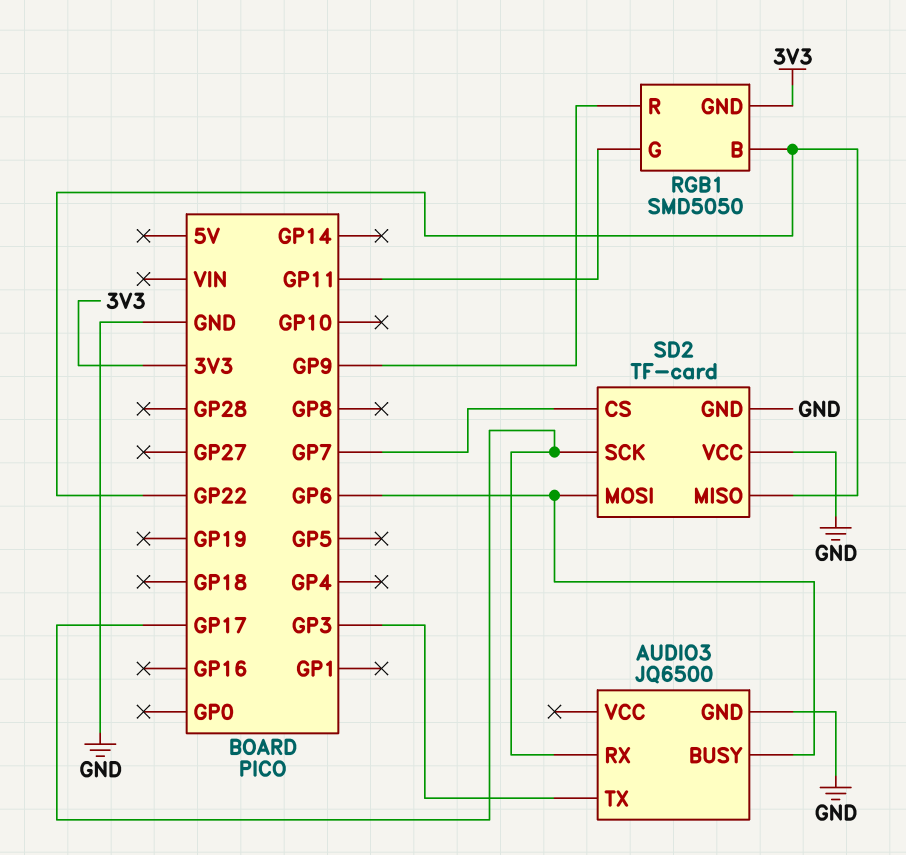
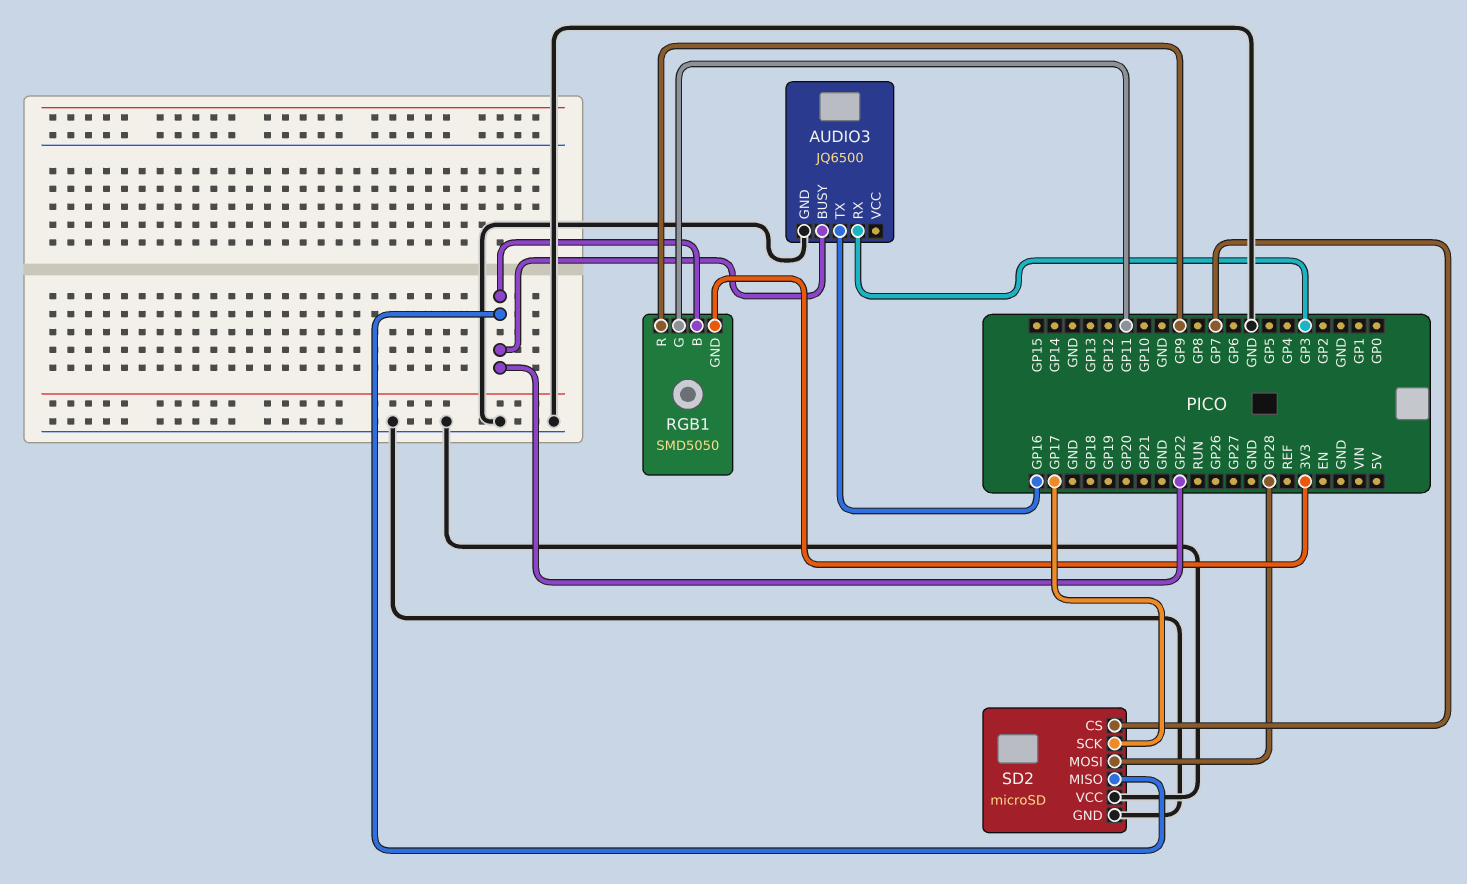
AUDIO3 pin BUSY: GP6 -> GP22
AUDIO3 pin RX: GP17 -> GP3
AUDIO3 pin TX: GP3 -> GP16
SD2: TF-card -> microSD
SD2 pin MOSI: GP6 -> GP28

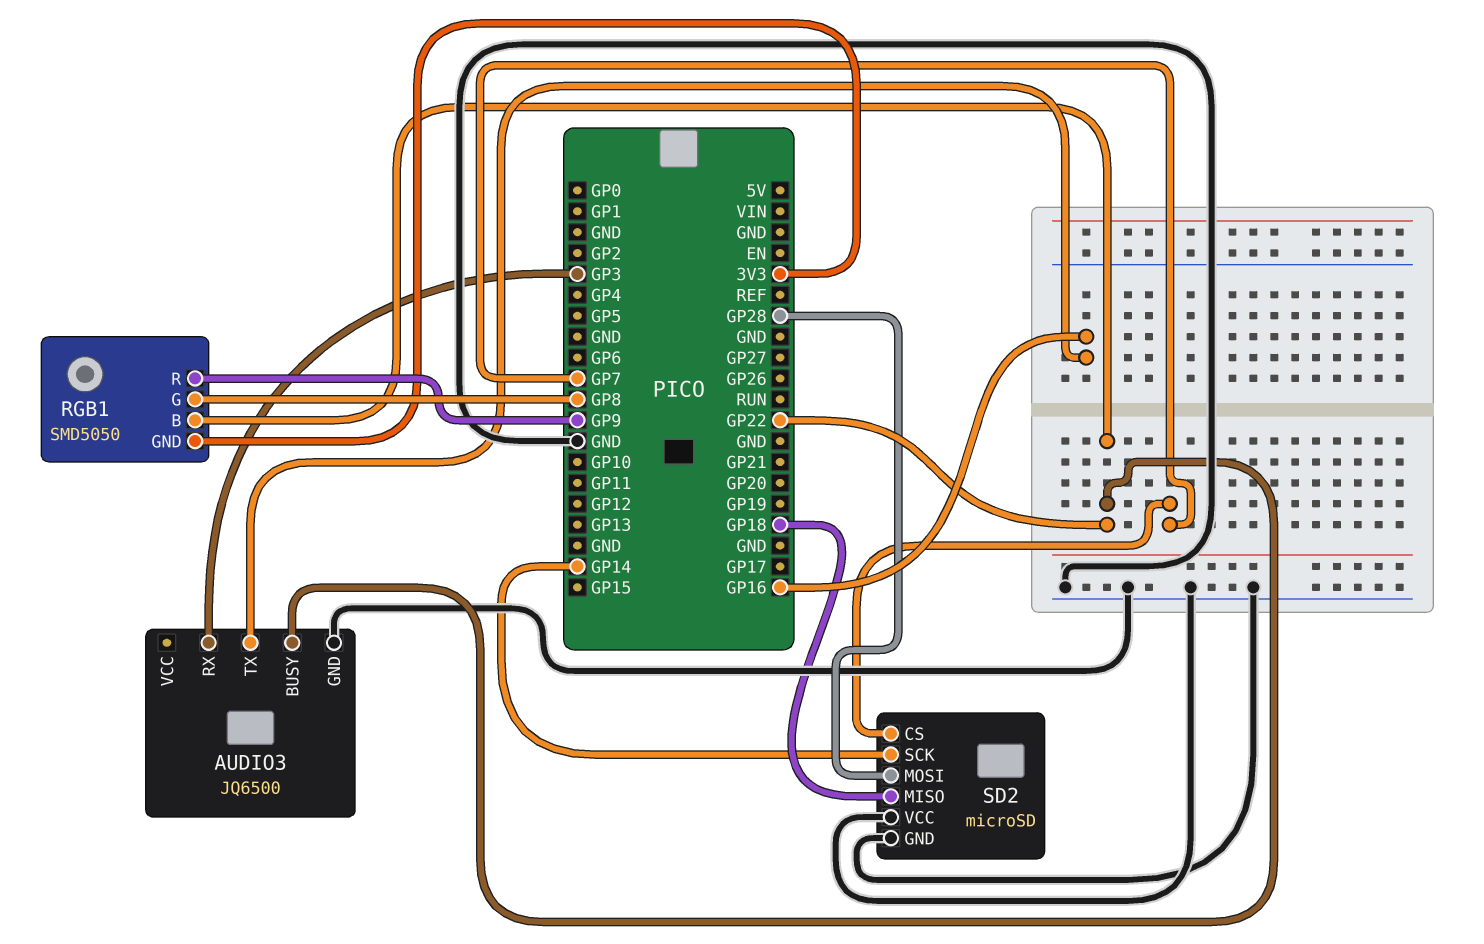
RGB1 pin G: GP11 -> GP8
SD2 pin MISO: GP22 -> GP18
SD2 pin SCK: GP17 -> GP14

